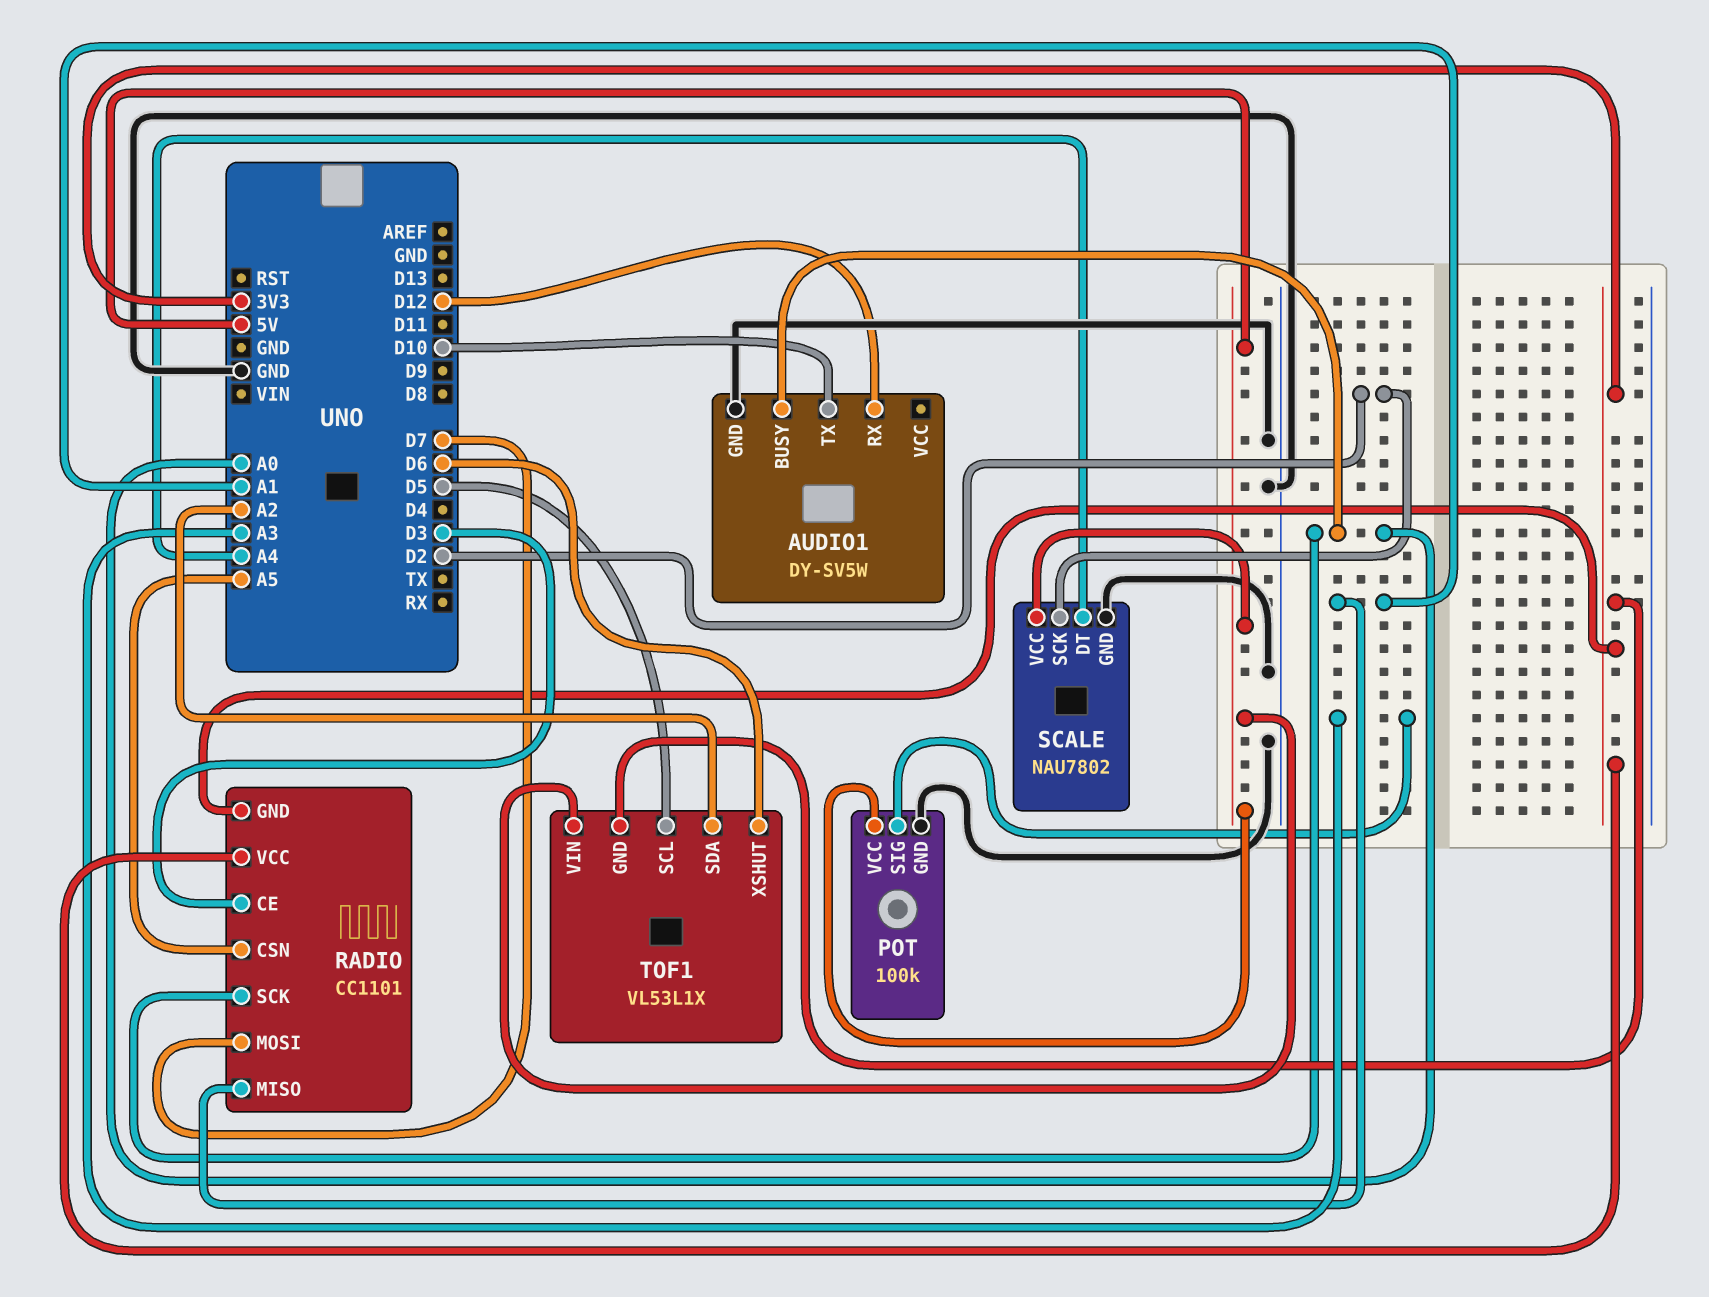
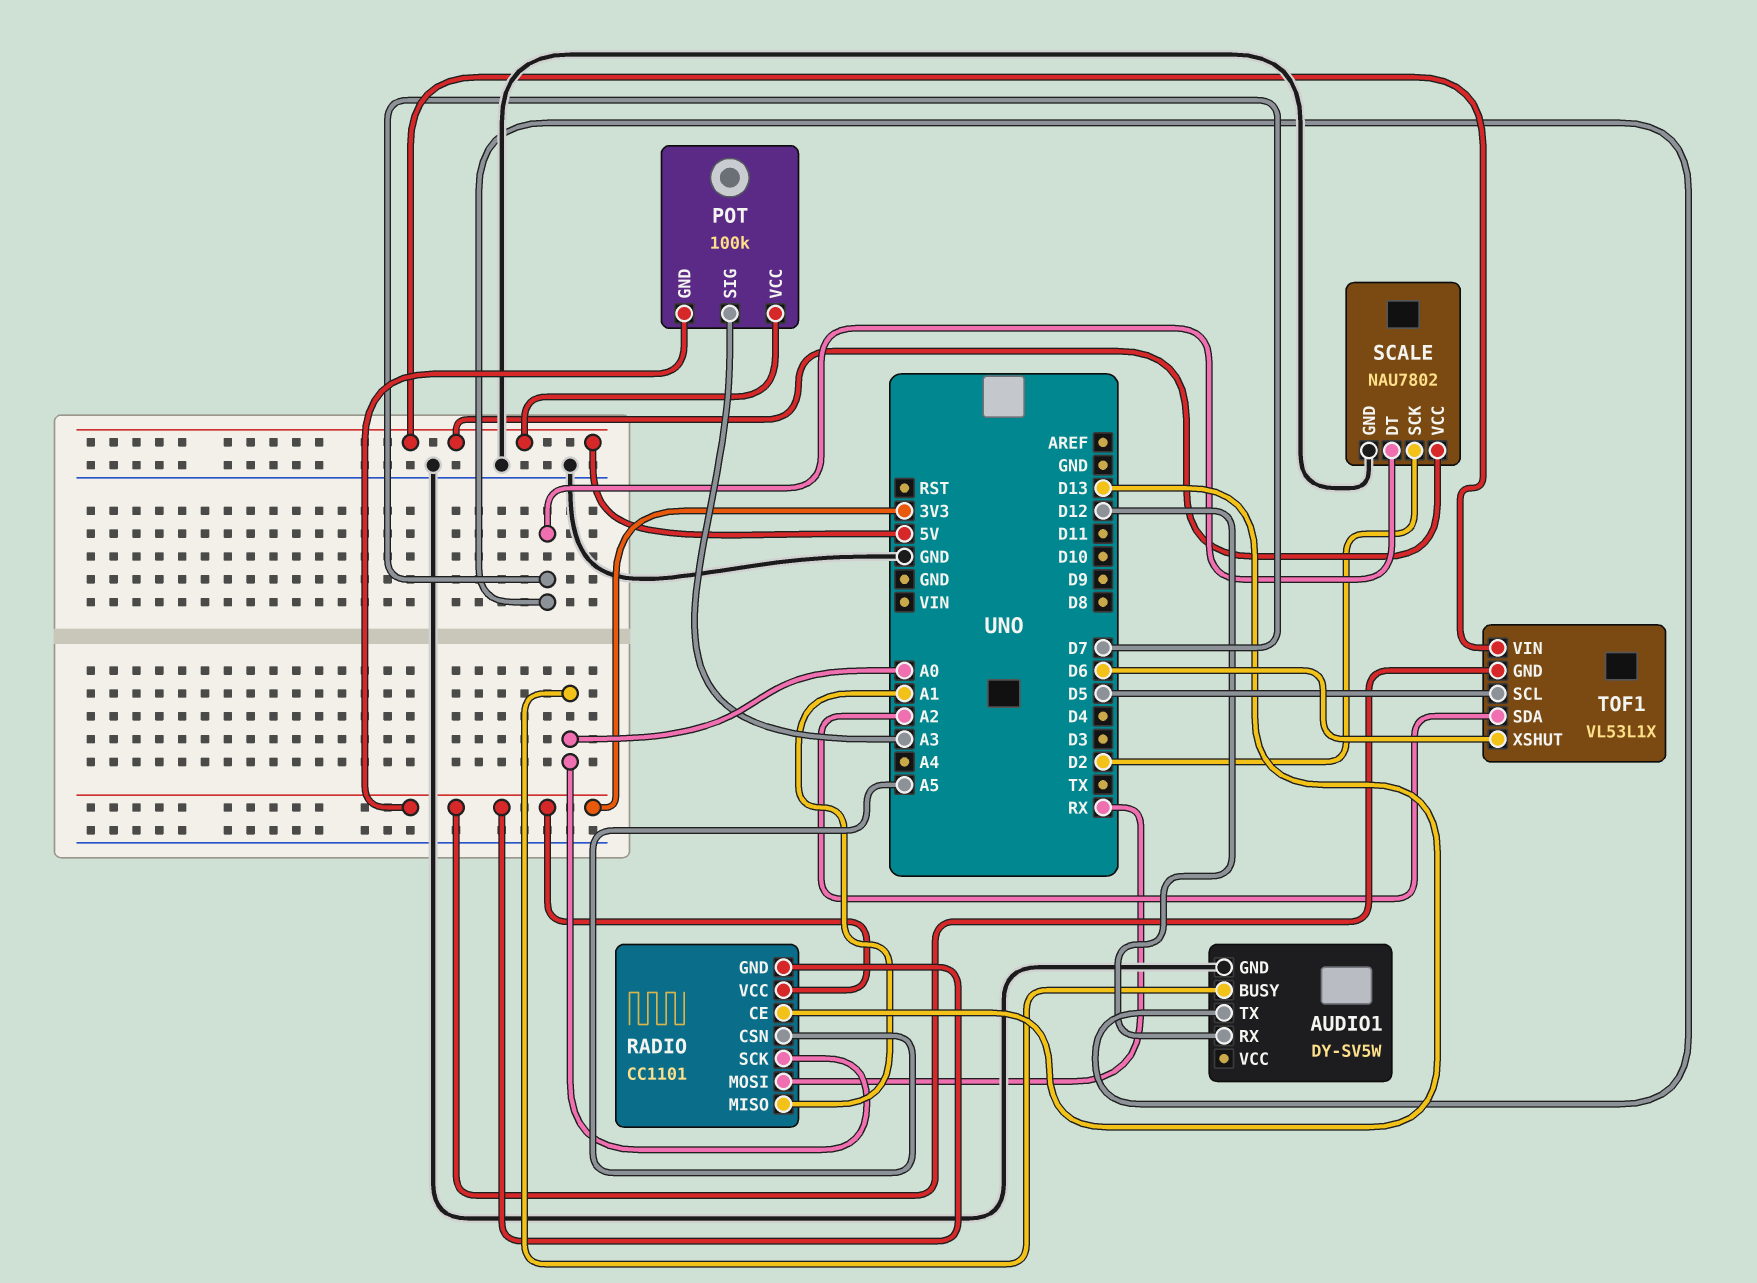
AUDIO1 pin TX: D10 -> D7
POT pin GND: GND -> 3V3
RADIO pin CE: D3 -> D13
RADIO pin MOSI: D7 -> RX
SCALE pin DT: A4 -> D7

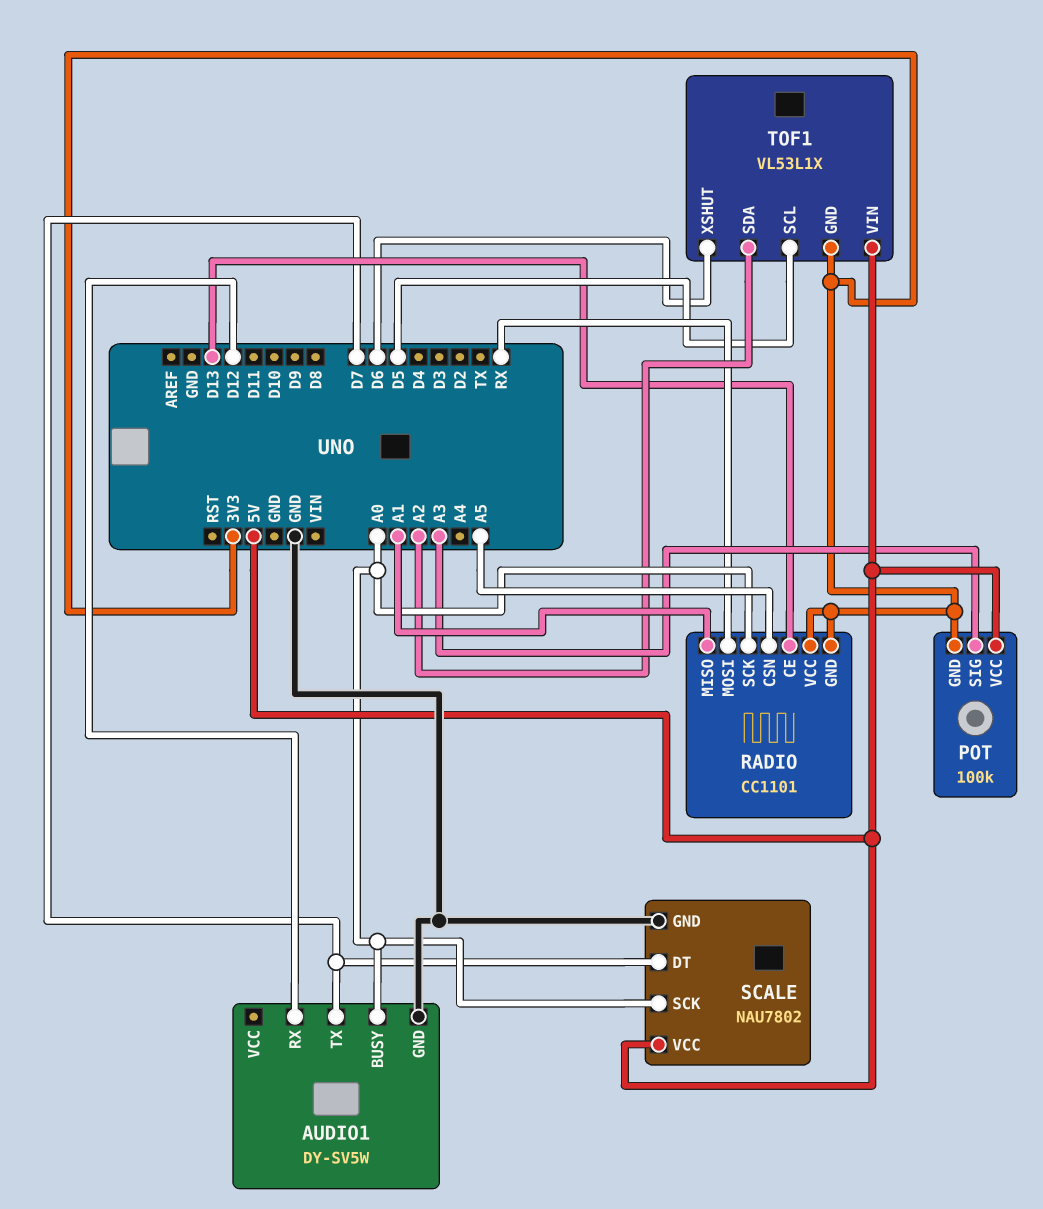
SCALE pin SCK: D2 -> A0

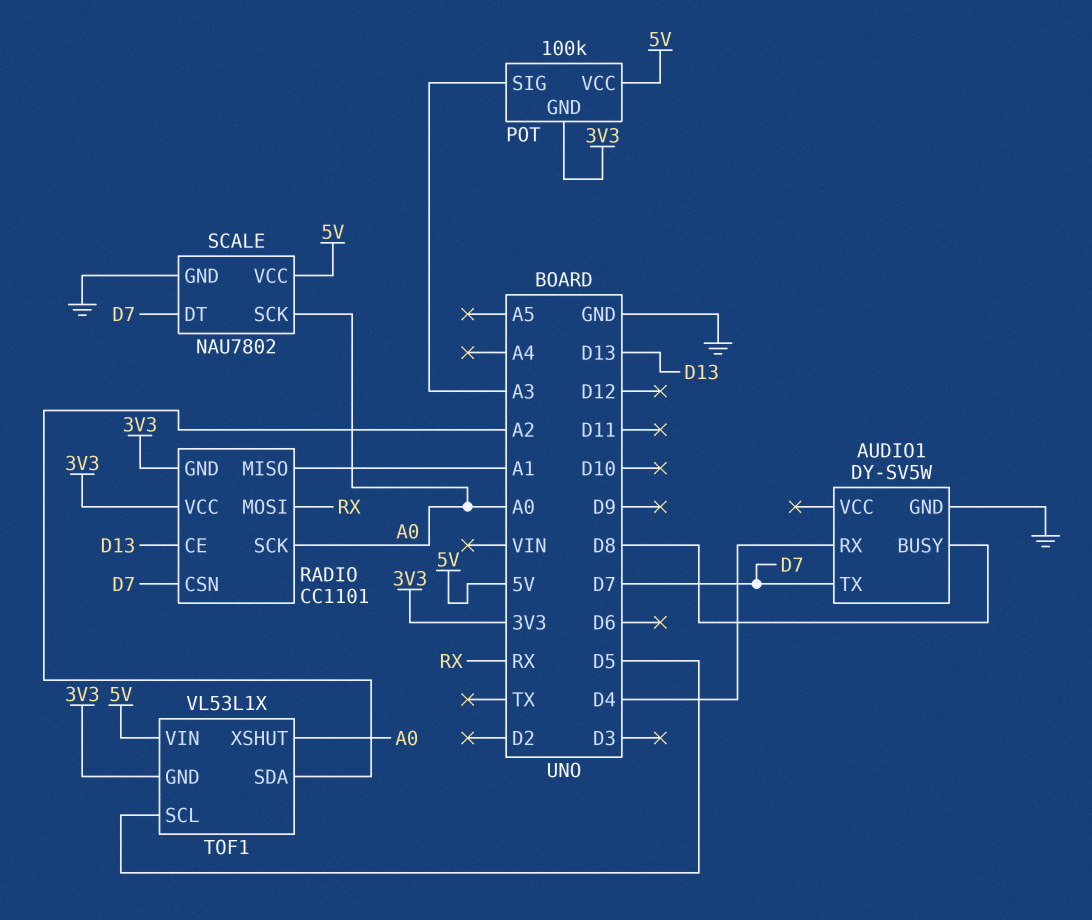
AUDIO1 pin BUSY: A0 -> D8
AUDIO1 pin RX: D12 -> D4
RADIO pin CSN: A5 -> D7
TOF1 pin XSHUT: D6 -> A0

